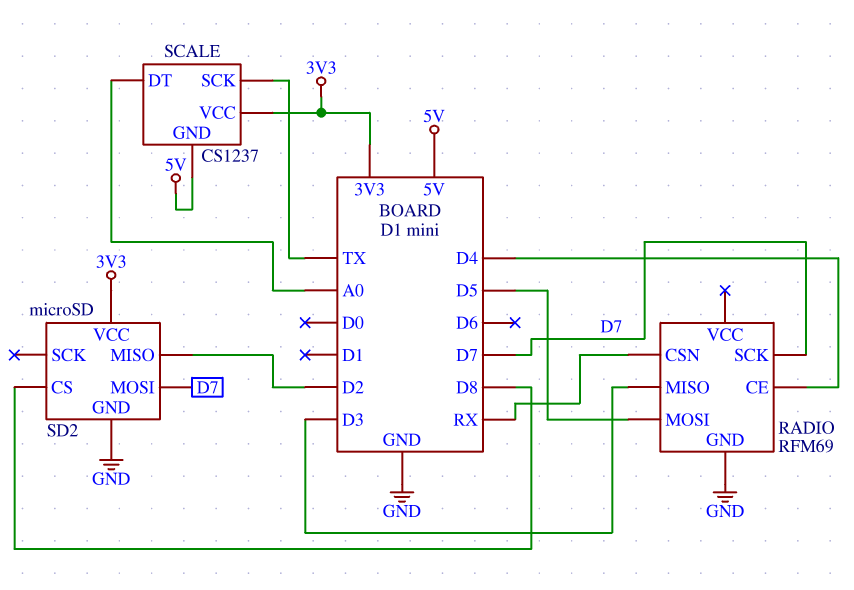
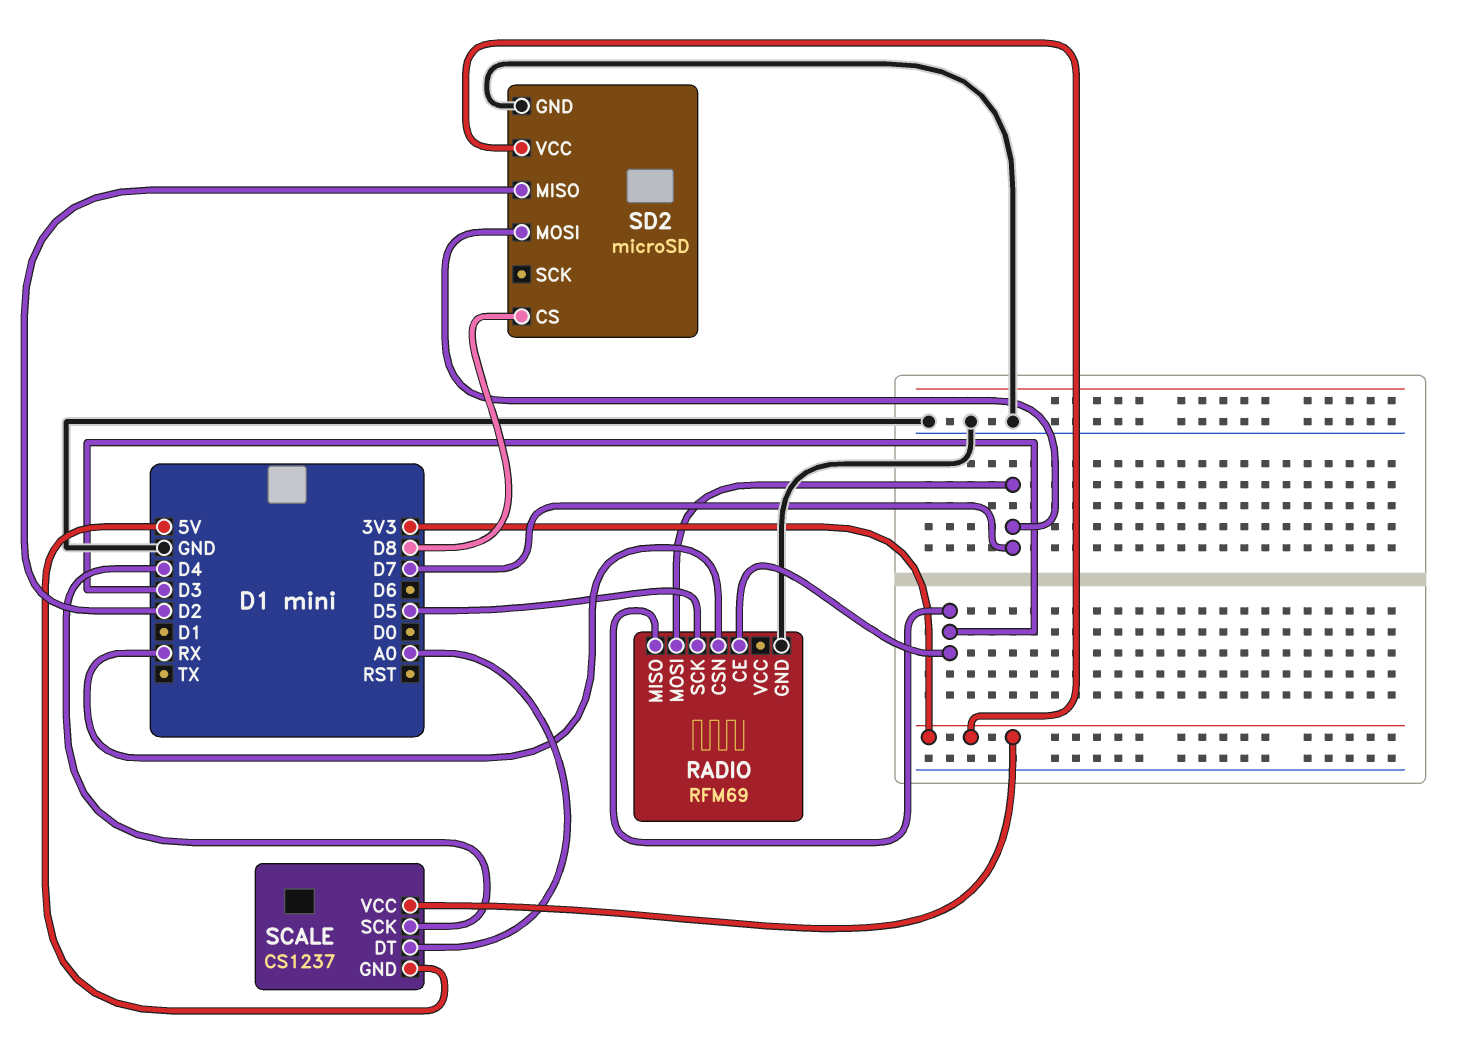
RADIO pin CE: D4 -> D3
RADIO pin MOSI: D5 -> D7
RADIO pin SCK: D7 -> D5
SCALE pin SCK: TX -> D4

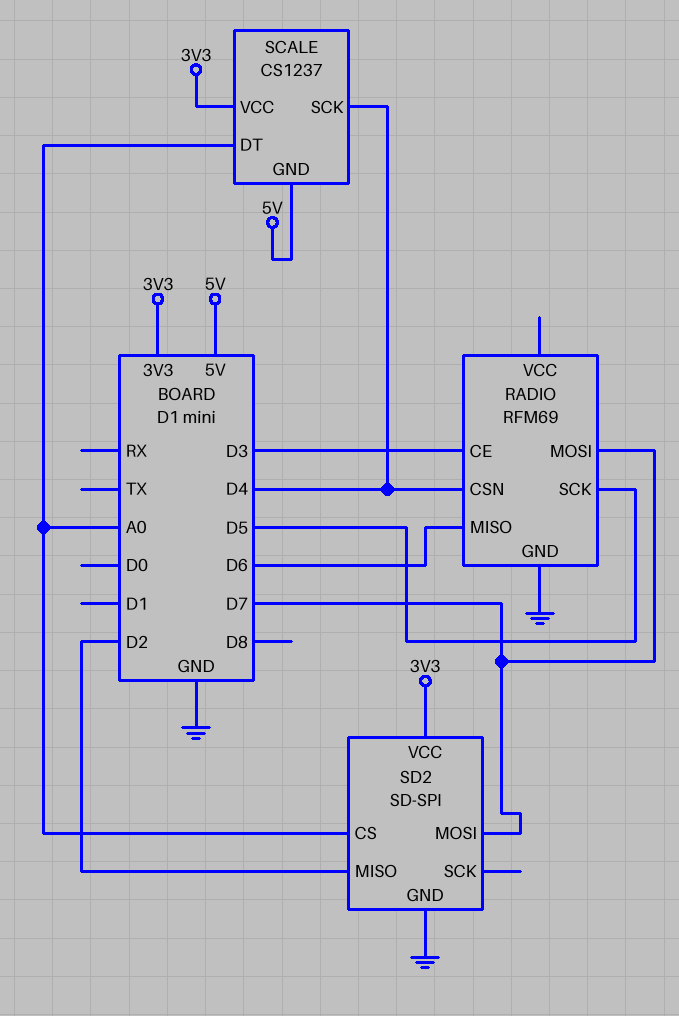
RADIO pin CSN: RX -> D4
RADIO pin MISO: D3 -> D6
SD2: microSD -> SD-SPI
SD2 pin CS: D8 -> A0

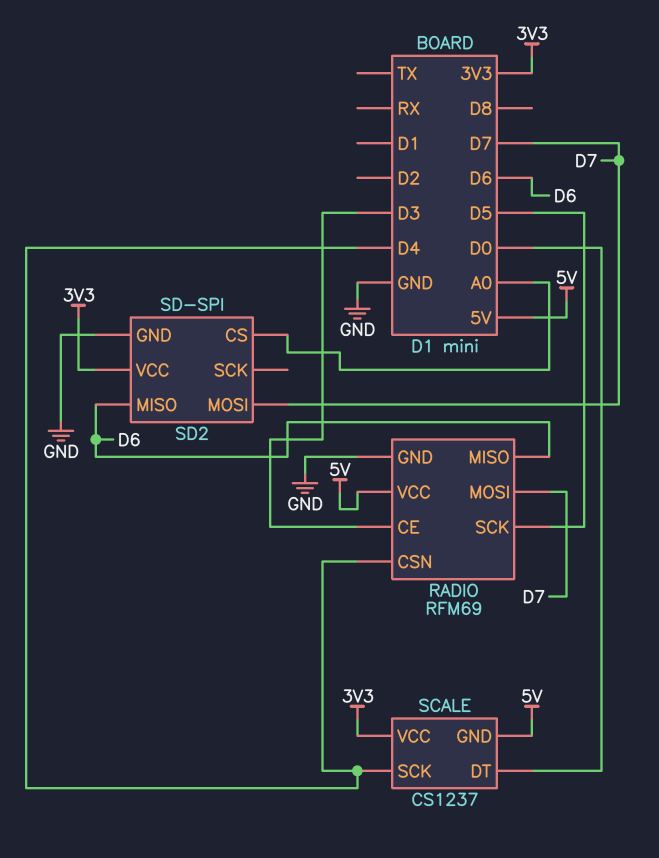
RADIO pin VCC: none -> 5V
SCALE pin DT: A0 -> D0
SD2 pin MISO: D2 -> D6

